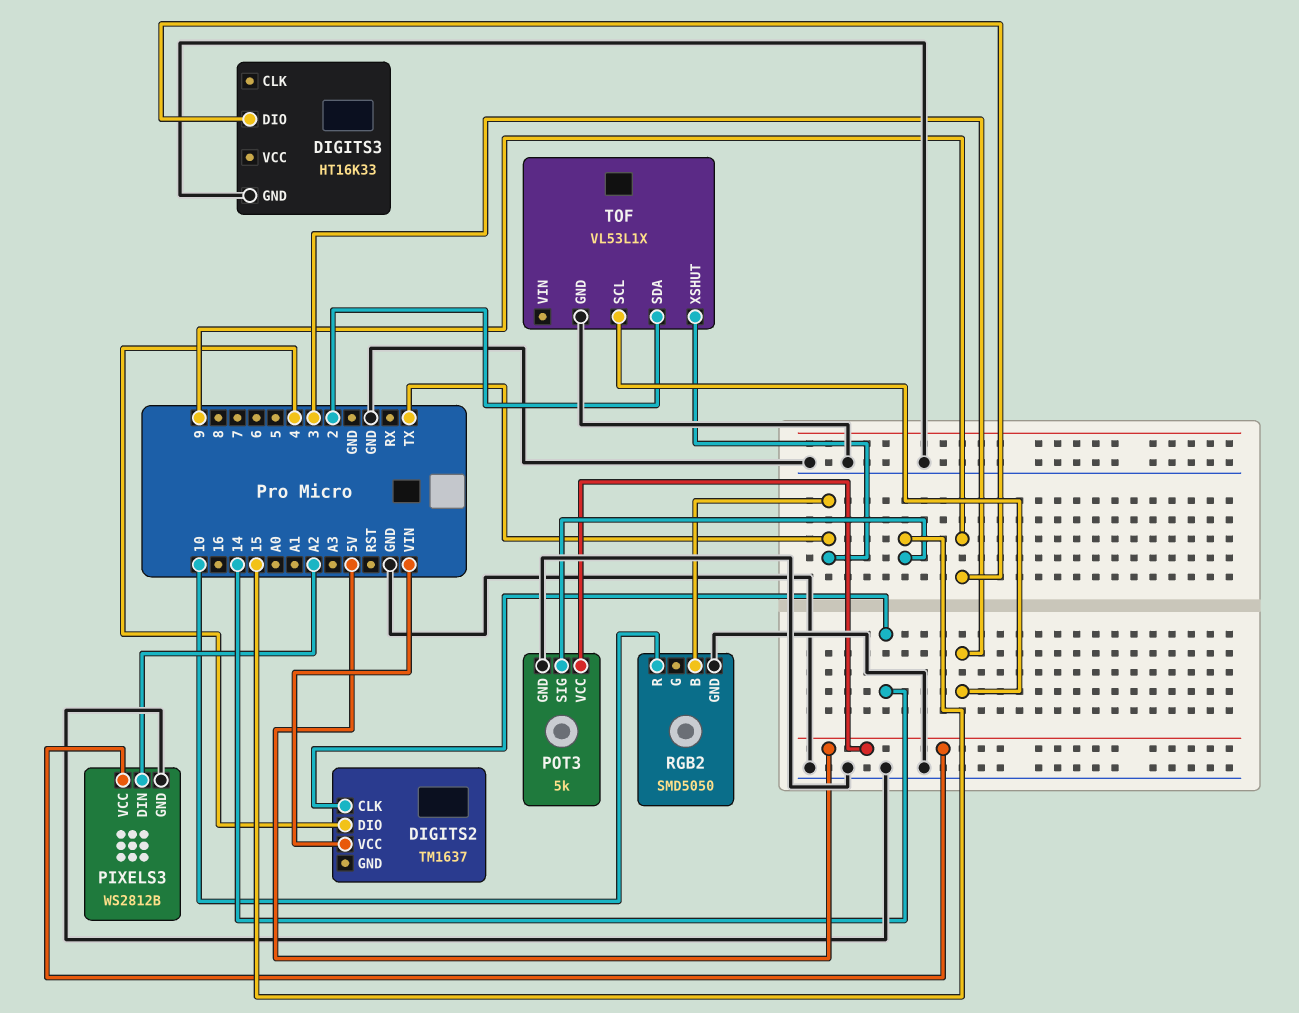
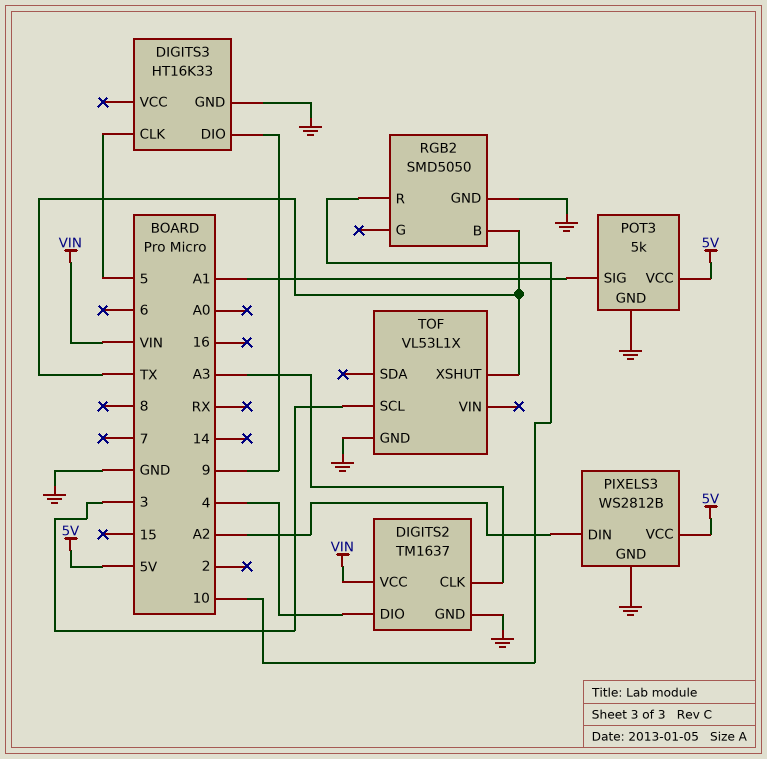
DIGITS2 pin CLK: 14 -> A3
DIGITS2 pin GND: none -> GND
DIGITS3 pin CLK: none -> 5
POT3 pin SIG: 15 -> A1
TOF pin SDA: 2 -> none

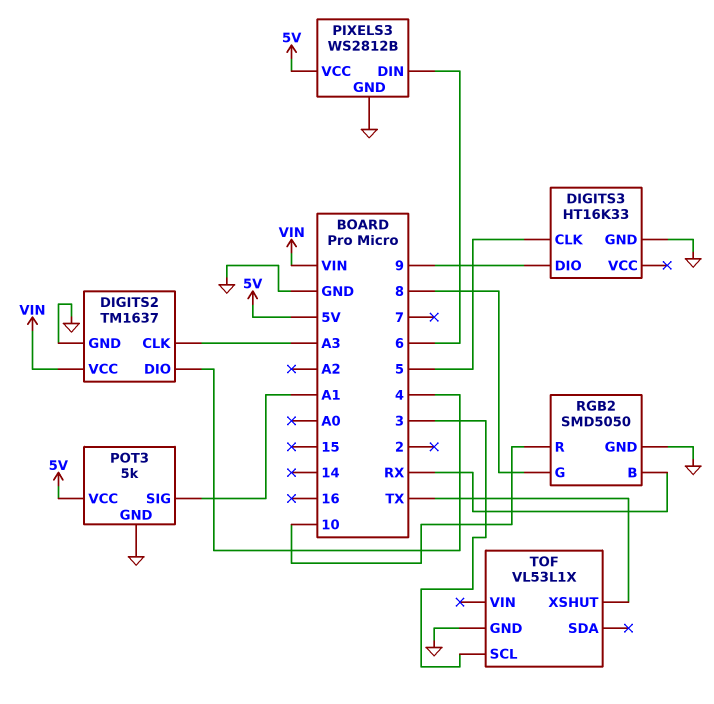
PIXELS3 pin DIN: A2 -> 6
RGB2 pin B: TX -> RX
RGB2 pin G: none -> 8

